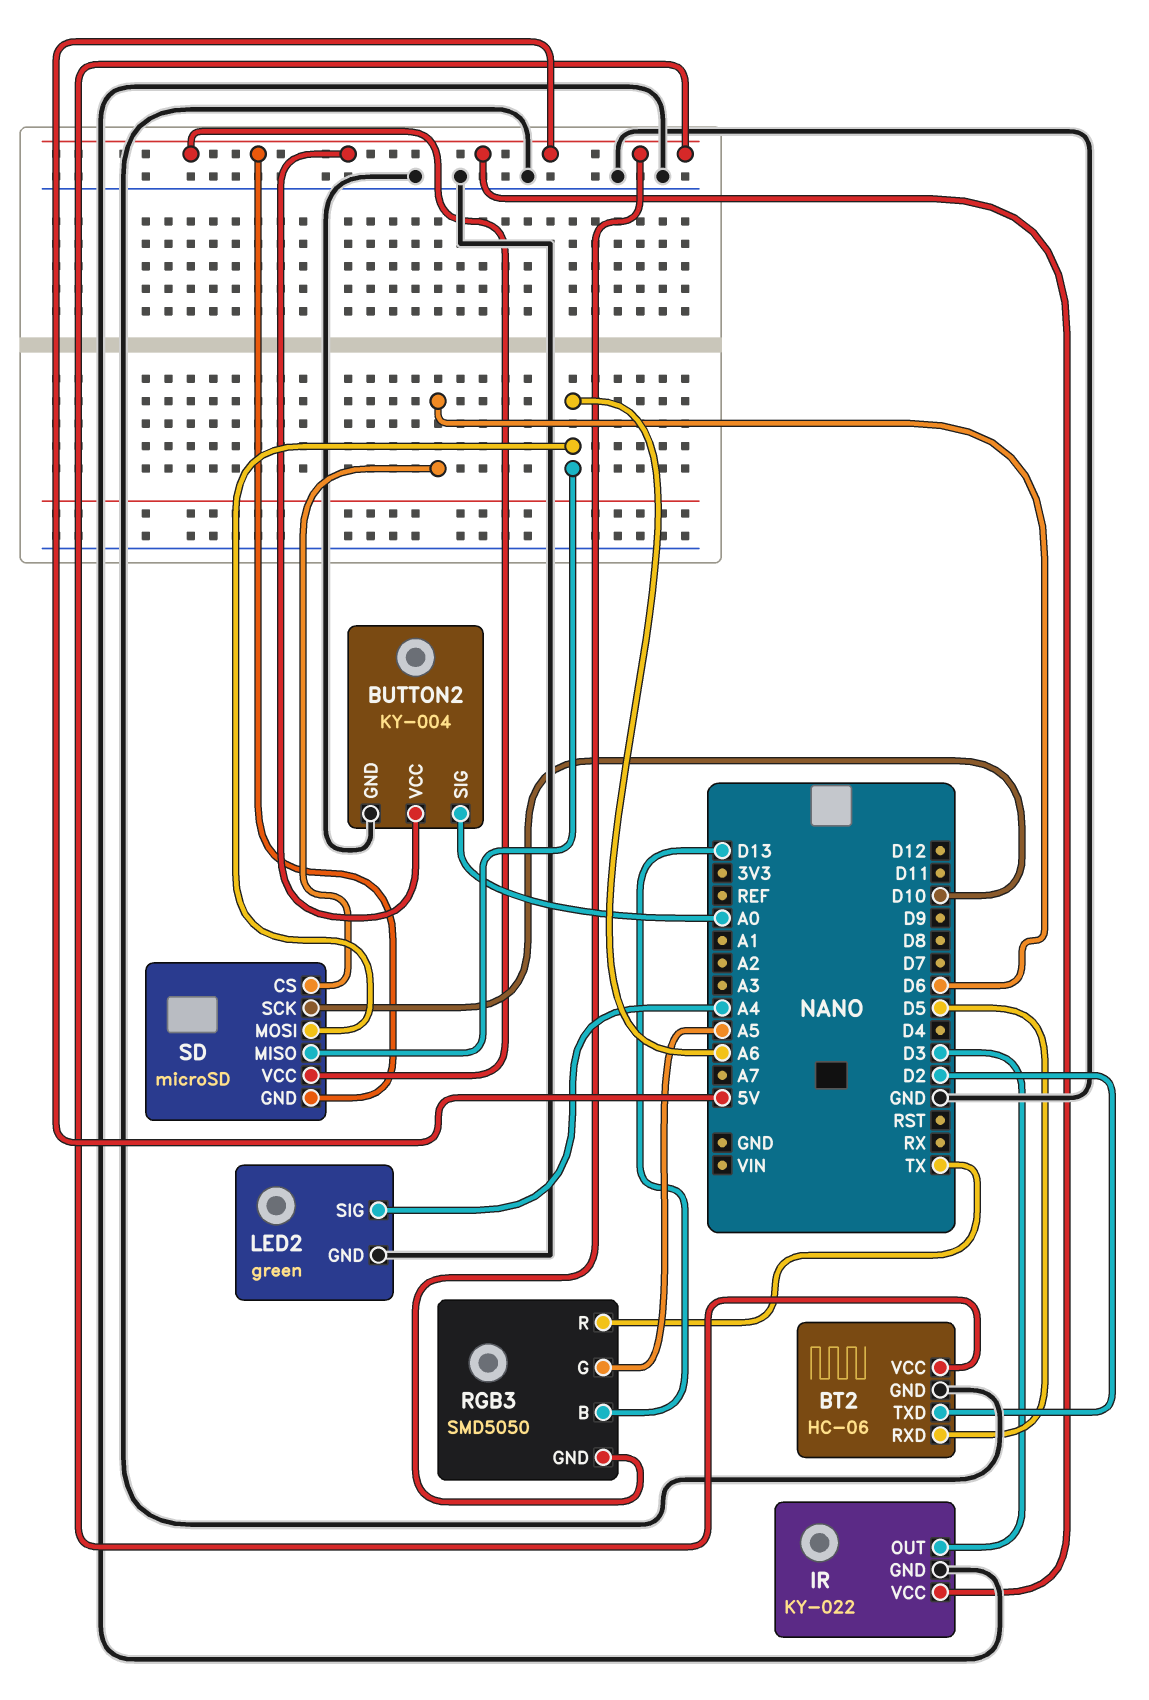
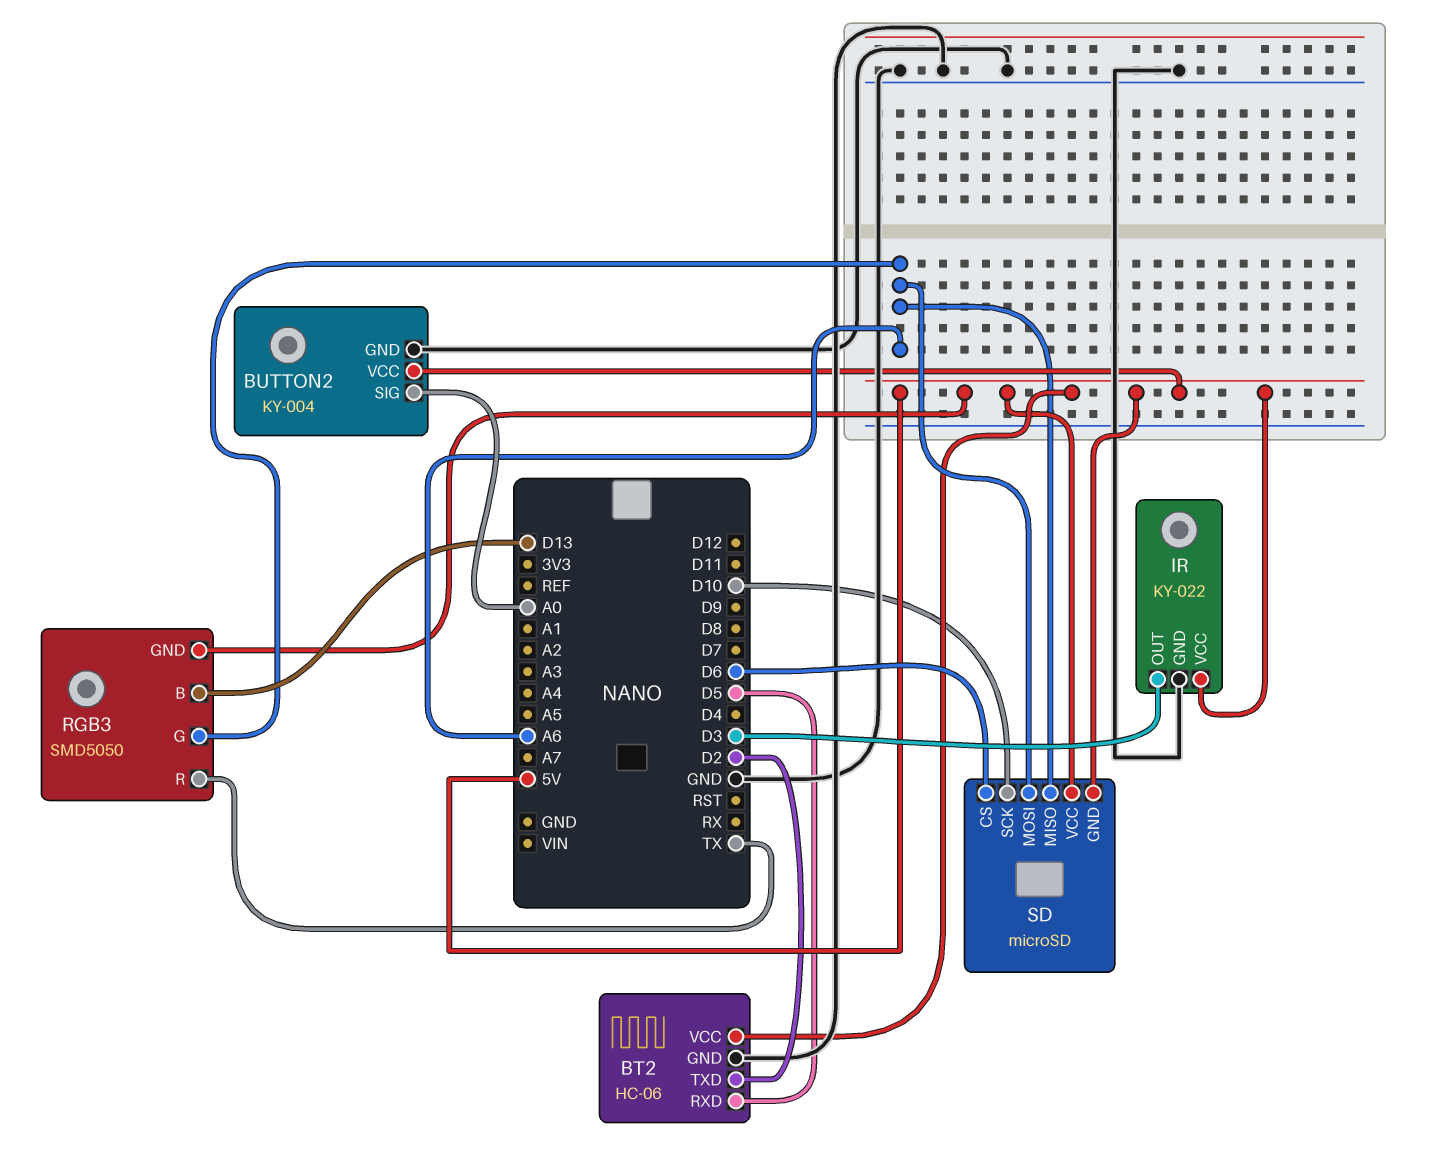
LED2: green -> none
LED2 pin GND: GND -> none
LED2 pin SIG: A4 -> none
RGB3 pin G: A5 -> A6

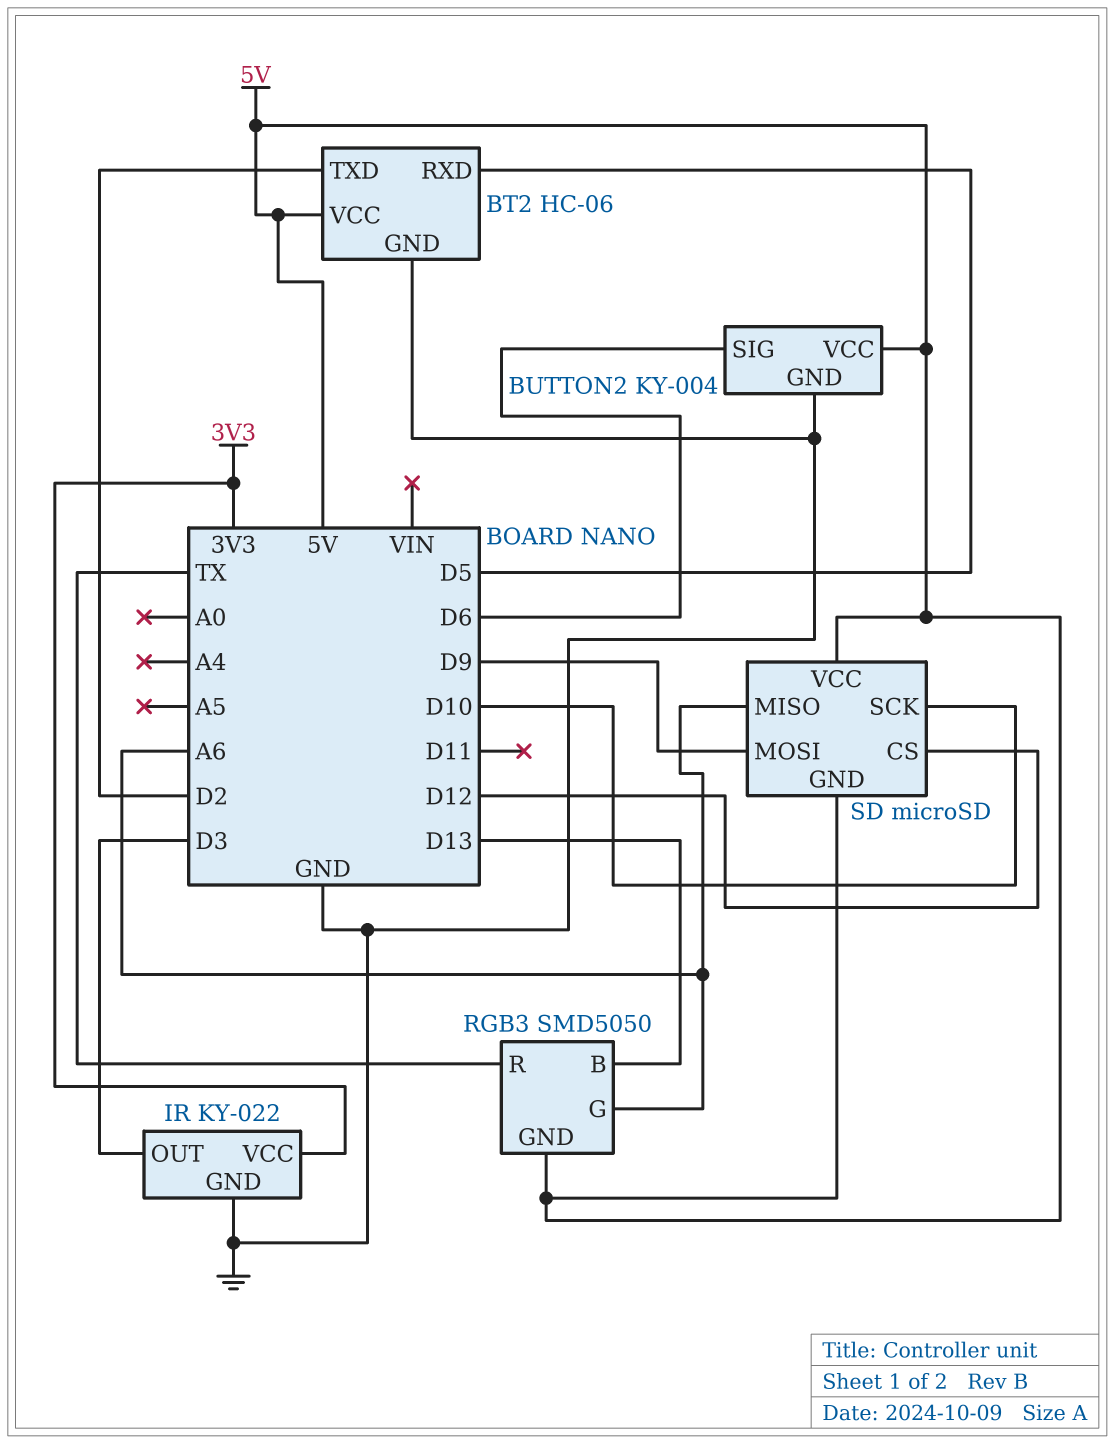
BUTTON2 pin SIG: A0 -> D6
IR pin VCC: 5V -> 3V3
SD pin CS: D6 -> D12
SD pin MOSI: A6 -> D9

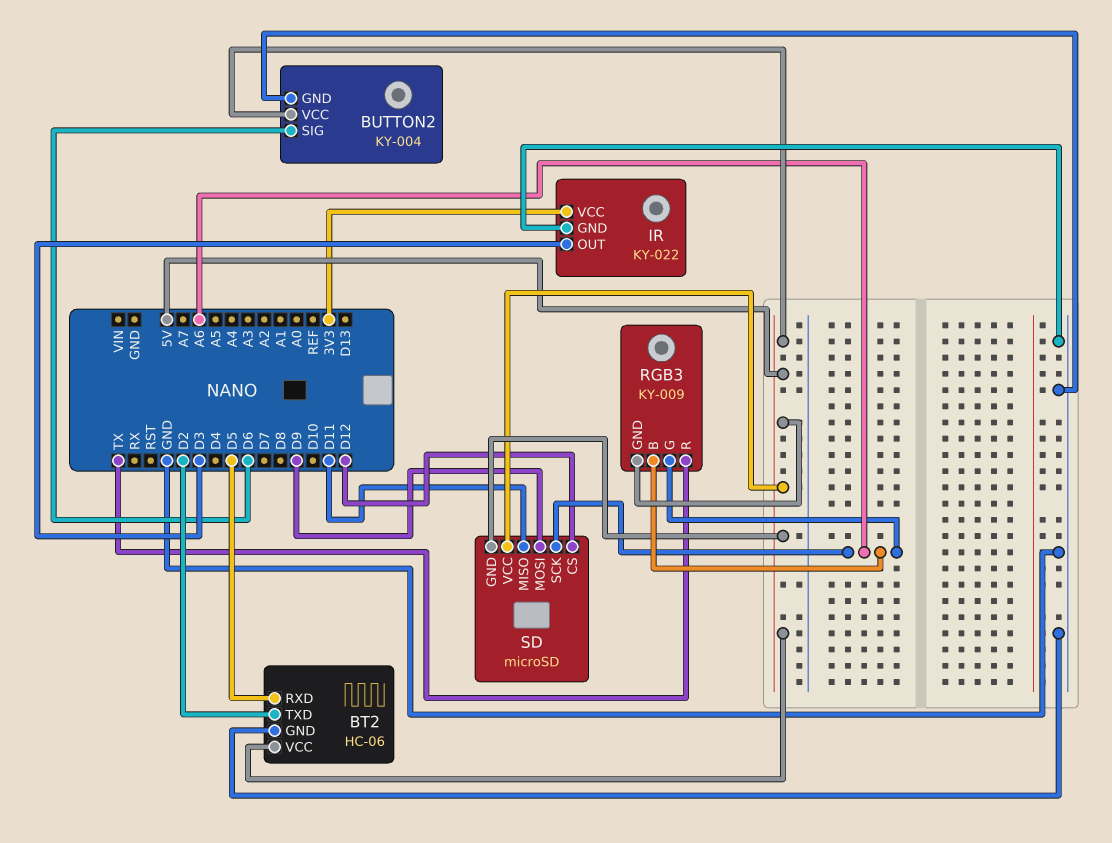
RGB3: SMD5050 -> KY-009
RGB3 pin B: D13 -> A6
SD pin MISO: A6 -> D11
SD pin SCK: D10 -> A6

